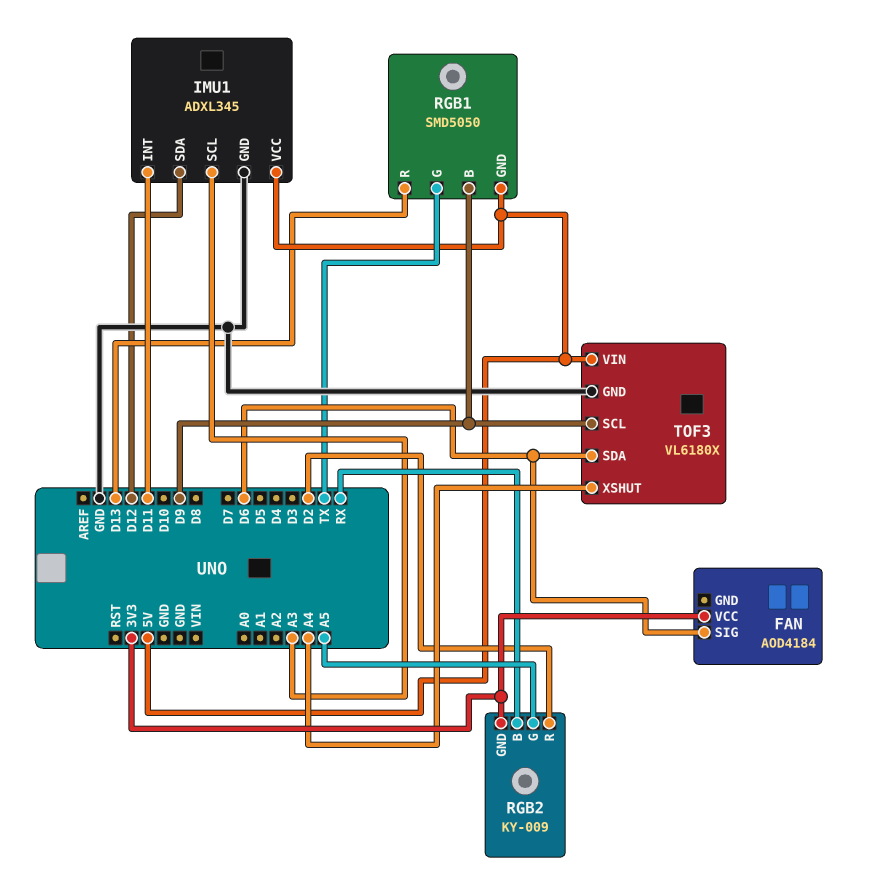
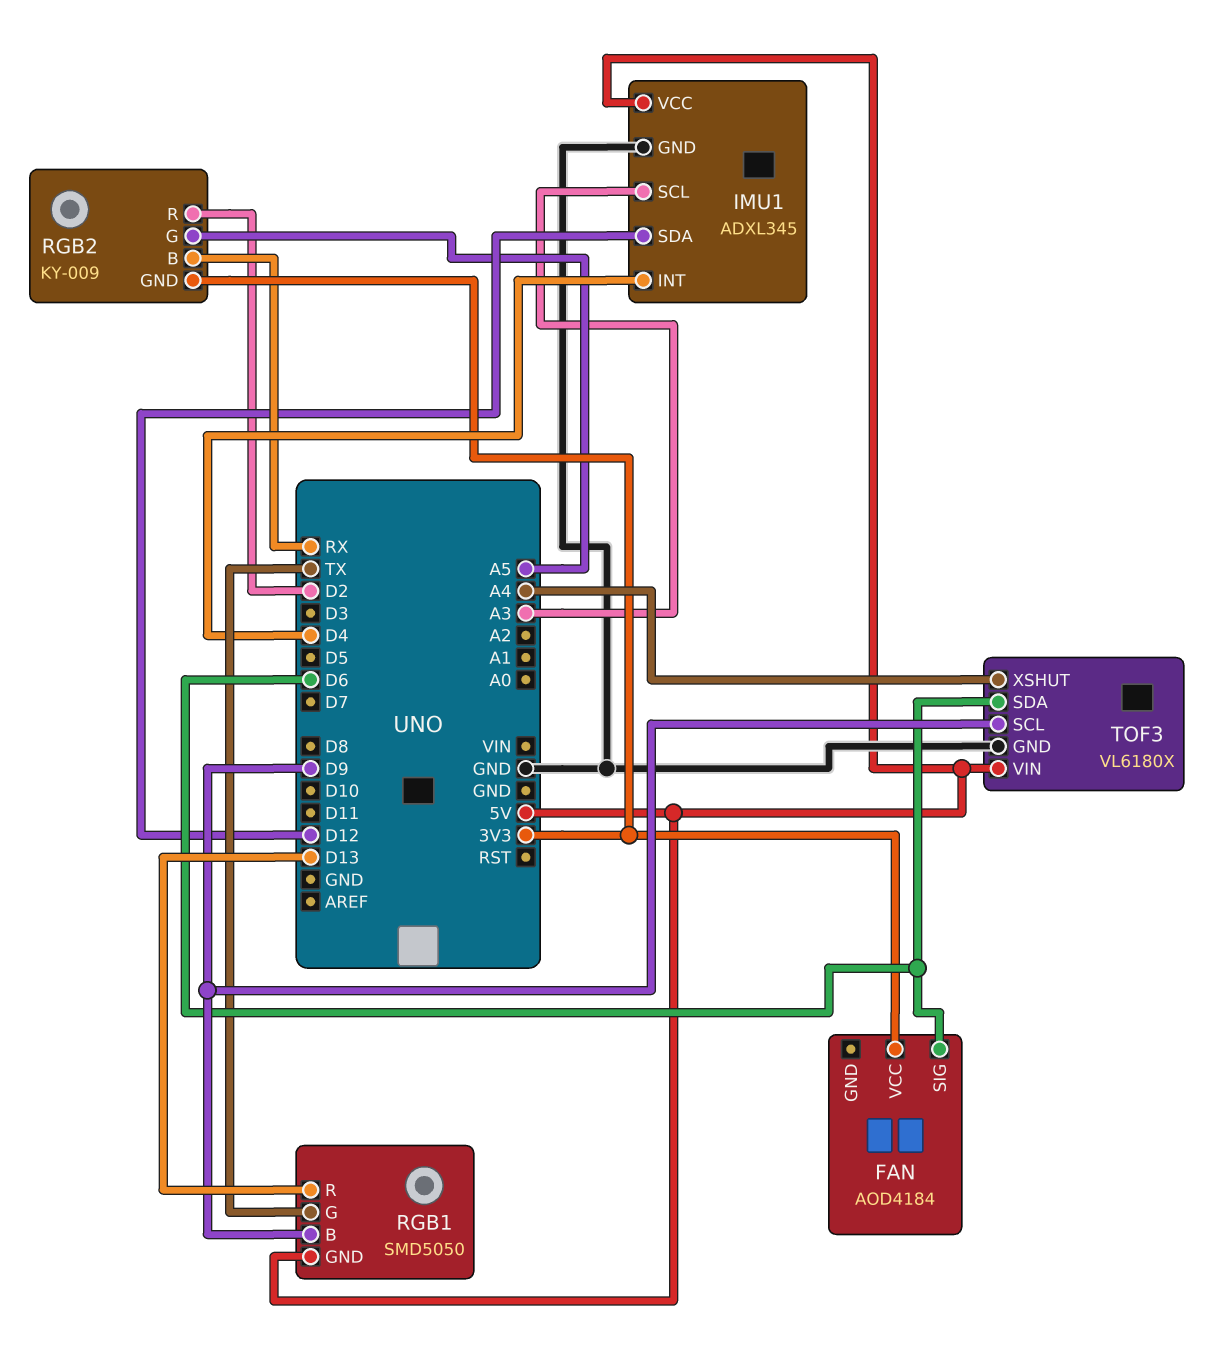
IMU1 pin INT: D11 -> D4

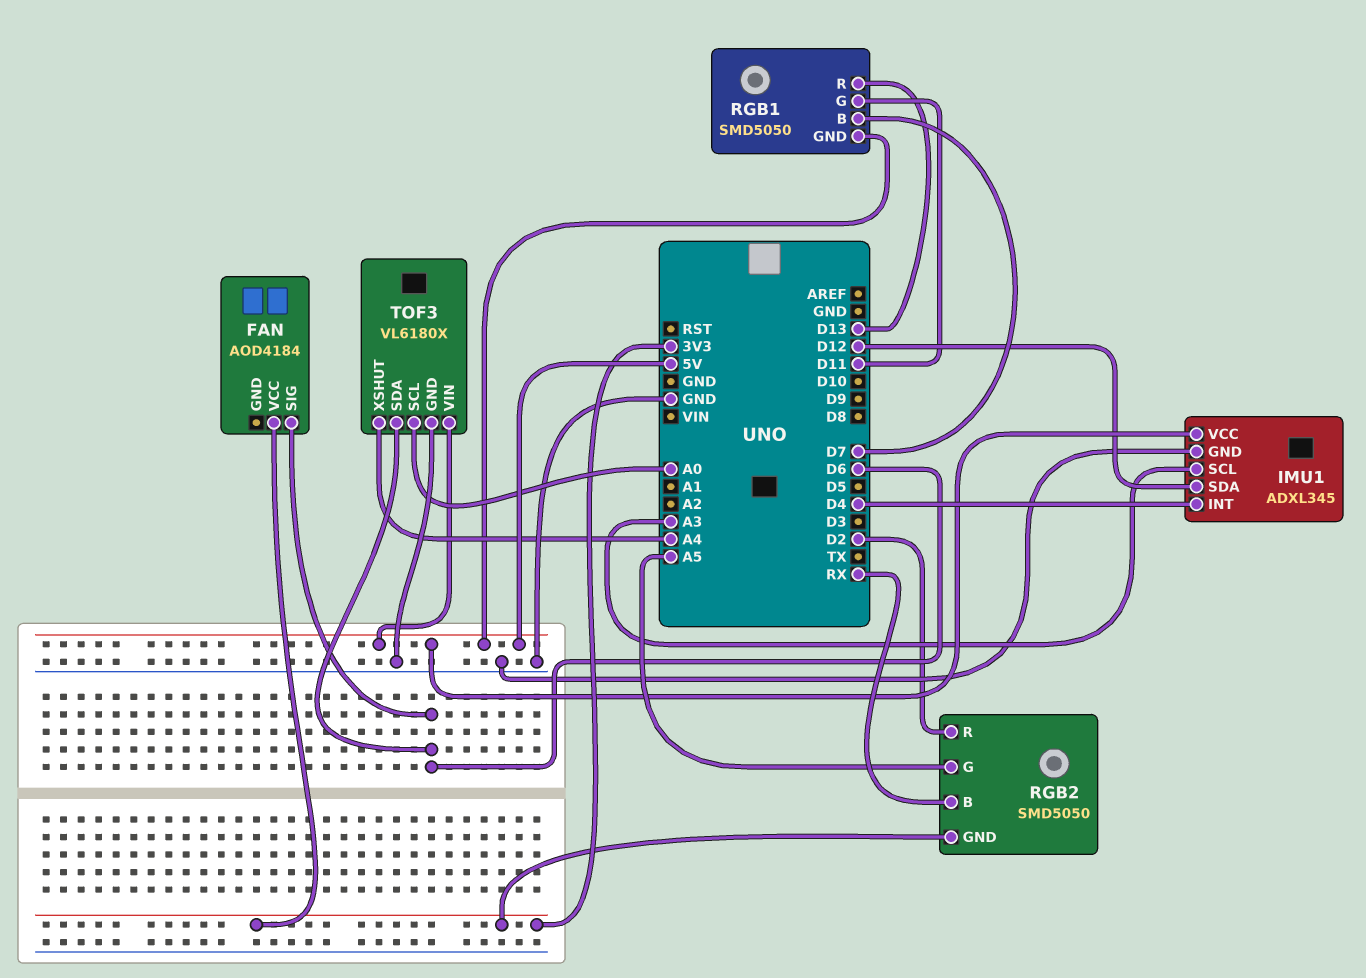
RGB1 pin B: D9 -> D7
RGB1 pin G: TX -> D11
RGB2: KY-009 -> SMD5050
TOF3 pin SCL: D9 -> A0

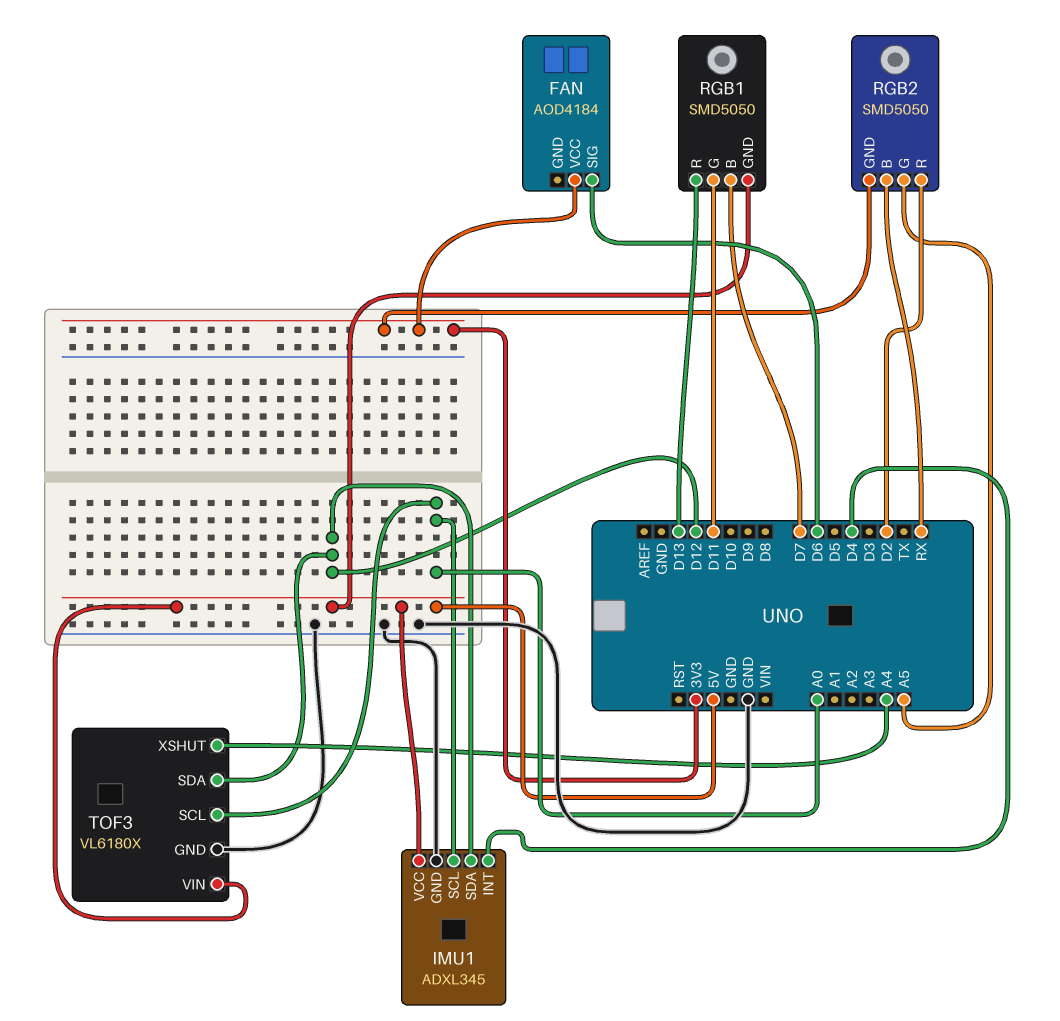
IMU1 pin SCL: A3 -> A0
TOF3 pin SDA: D6 -> D12

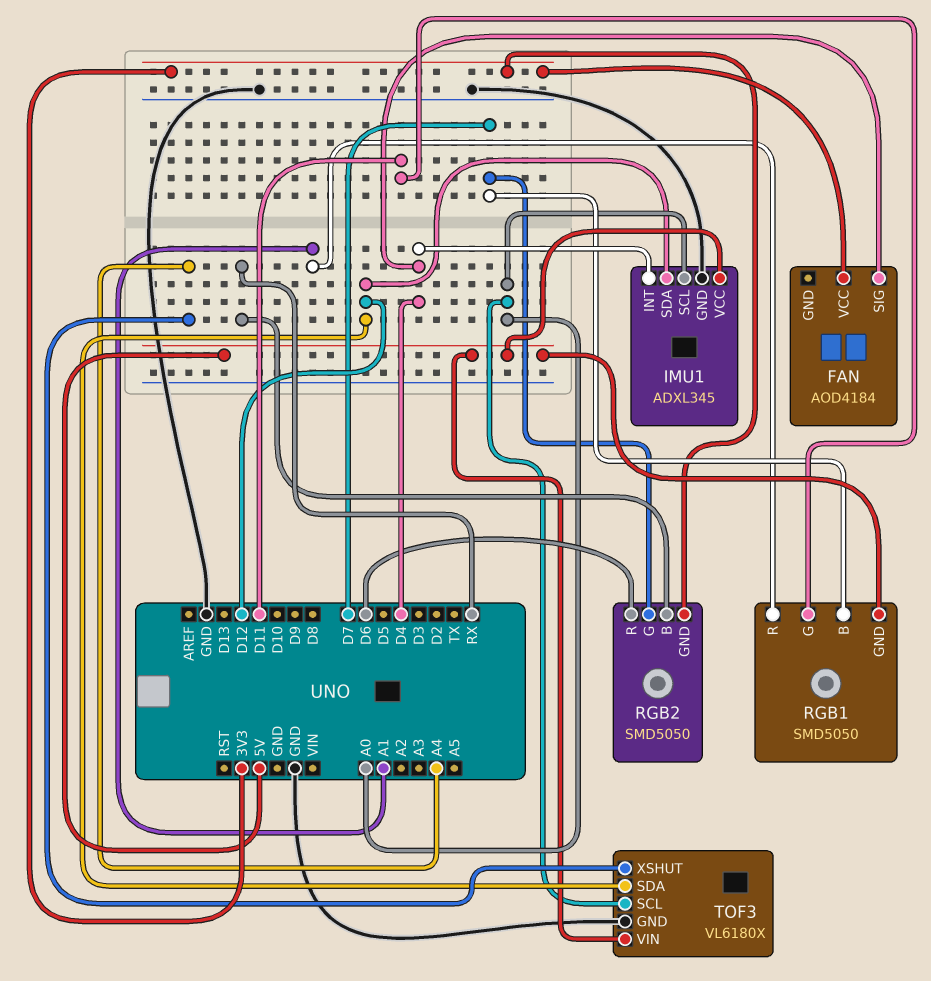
FAN pin SIG: D6 -> D4
RGB1 pin R: D13 -> A1
RGB2 pin G: A5 -> D7
RGB2 pin R: D2 -> D6

